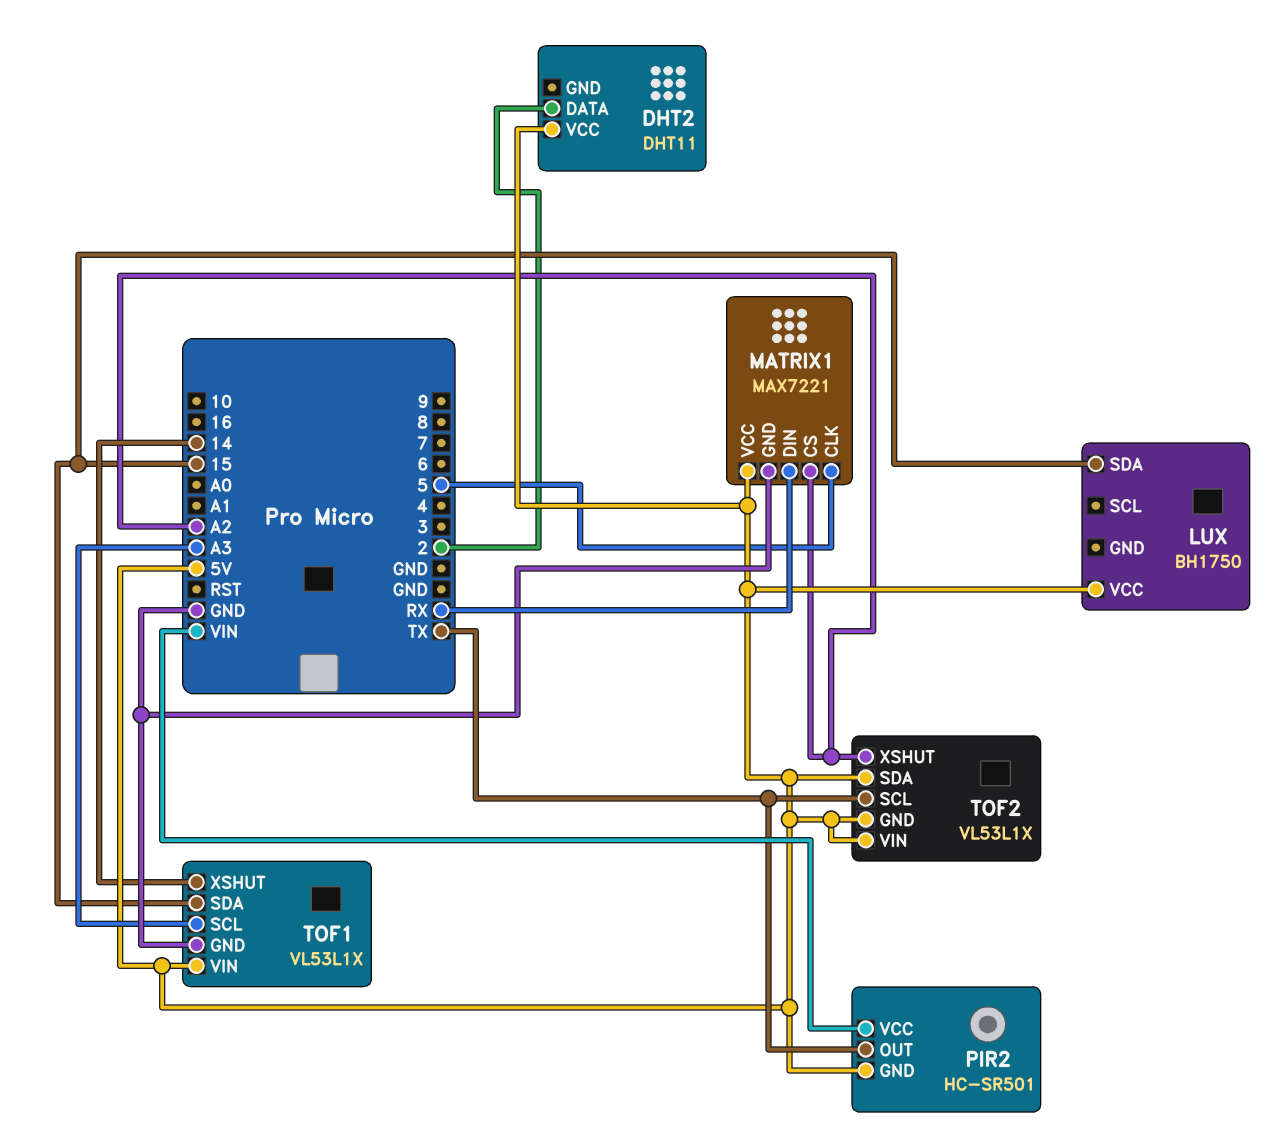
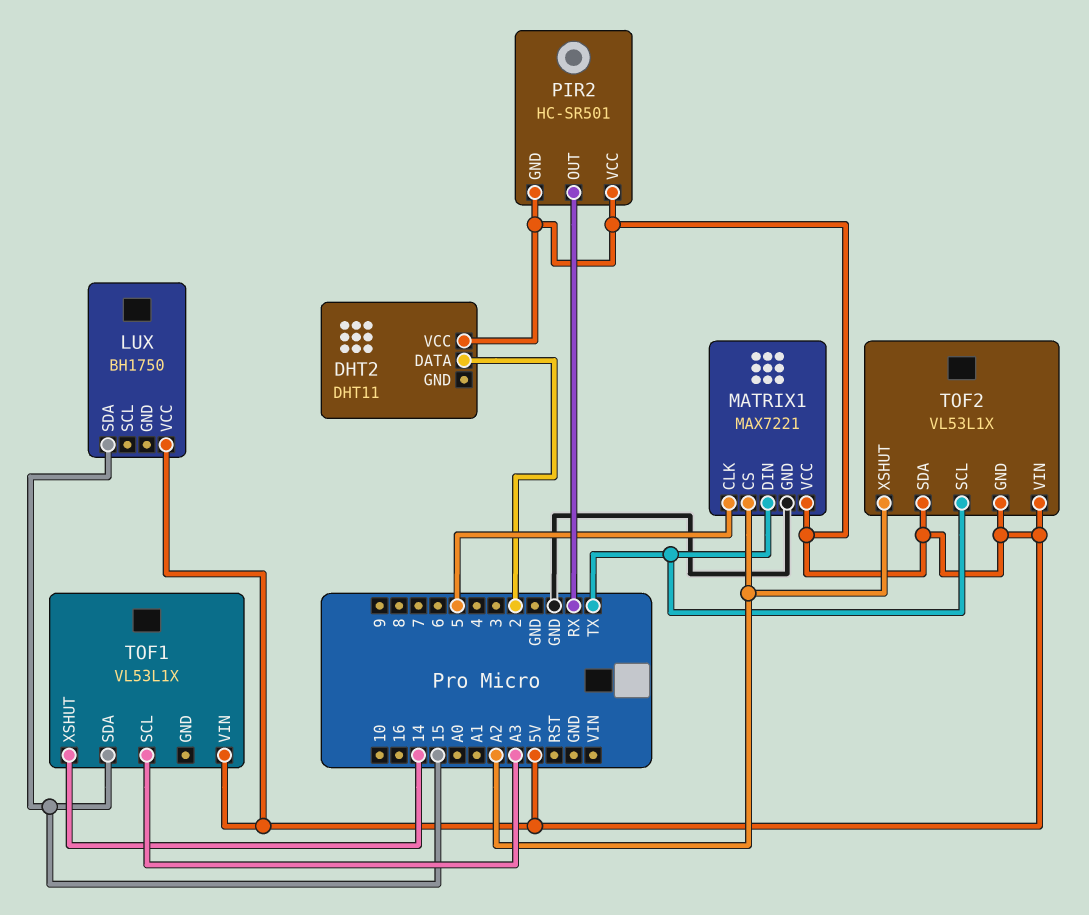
MATRIX1 pin DIN: RX -> TX
PIR2 pin OUT: TX -> RX
PIR2 pin VCC: VIN -> 5V
TOF1 pin GND: GND -> none

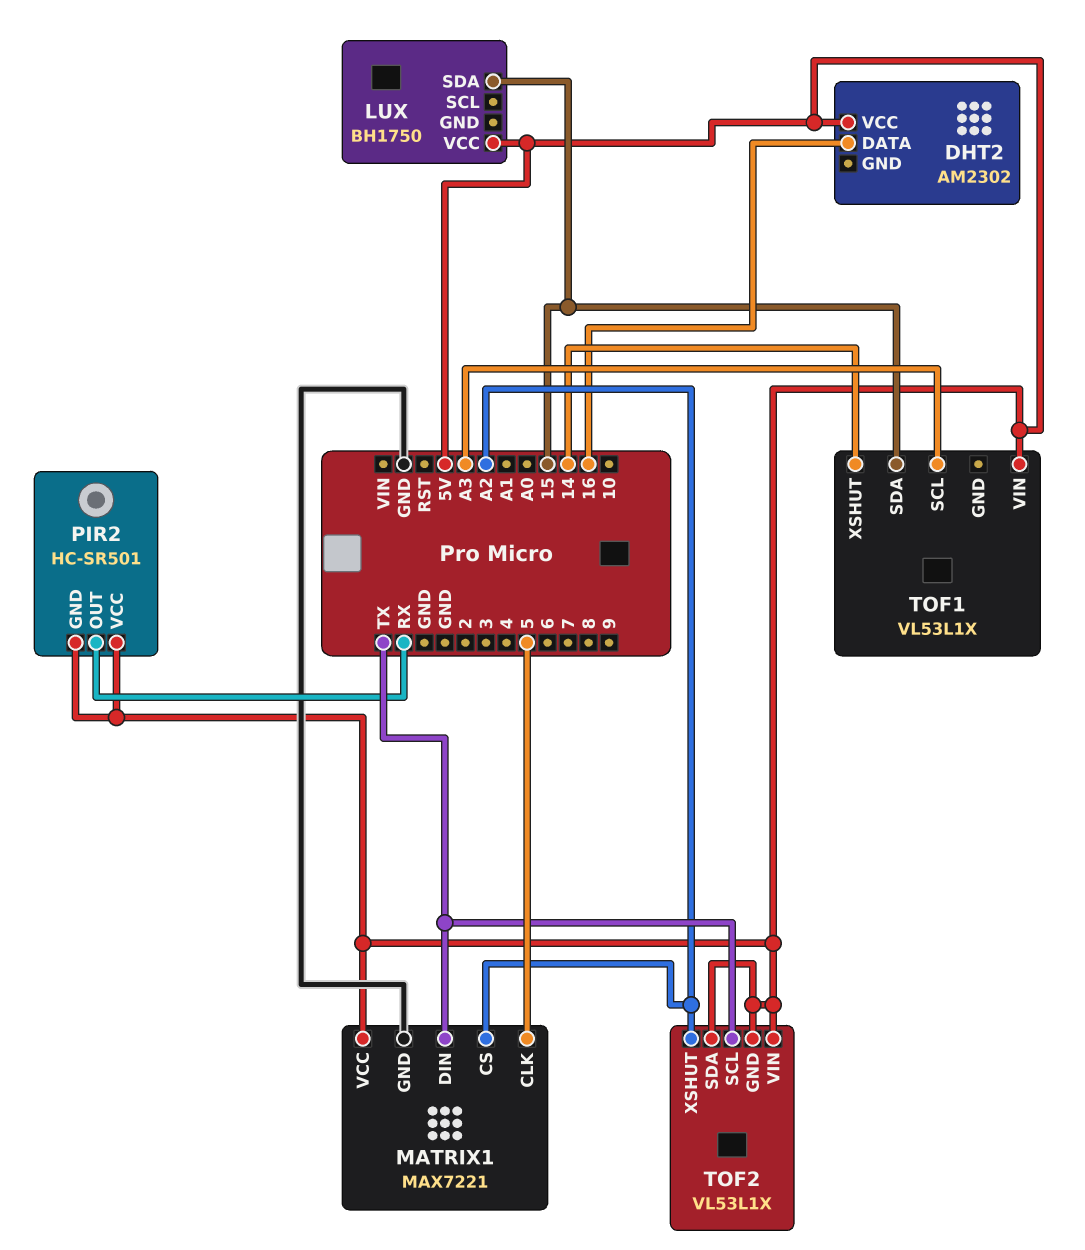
DHT2: DHT11 -> AM2302
DHT2 pin DATA: 2 -> 16

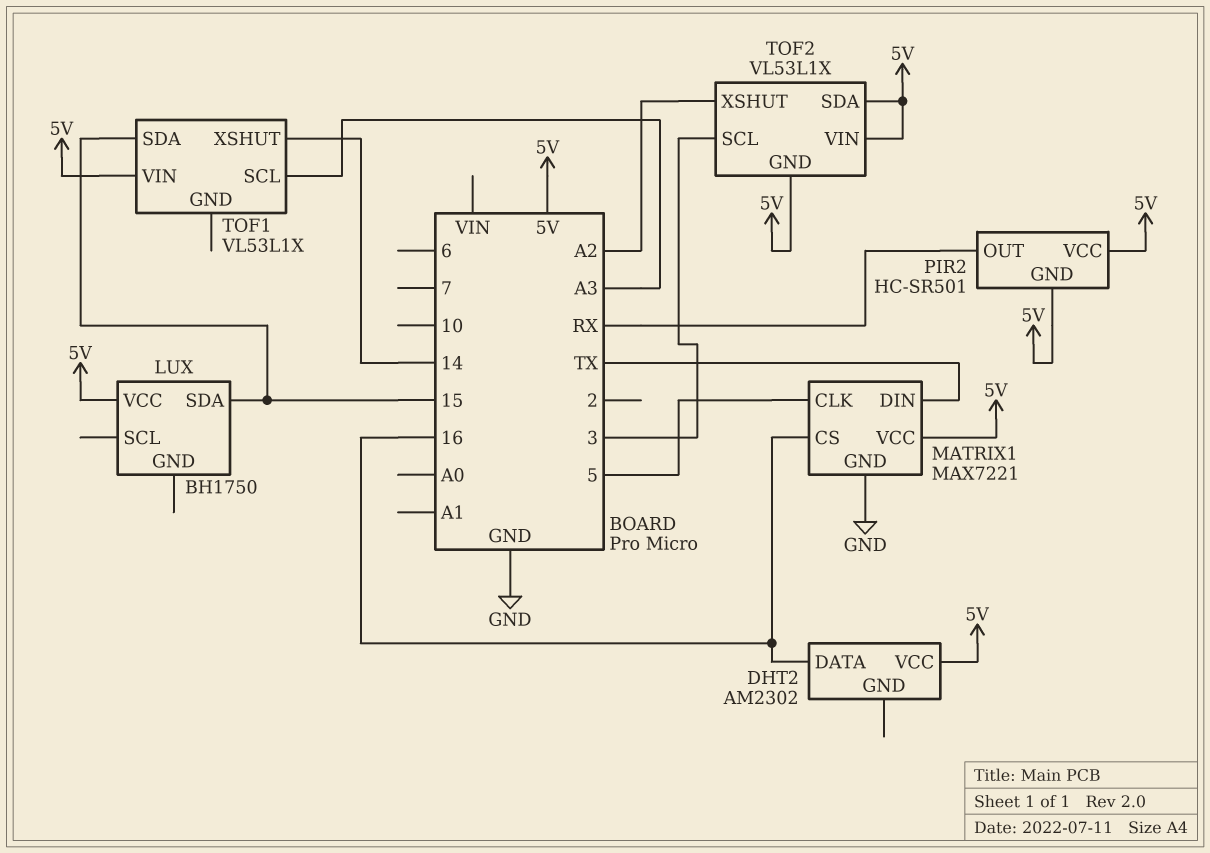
MATRIX1 pin CS: A2 -> 16
TOF2 pin SCL: TX -> 3

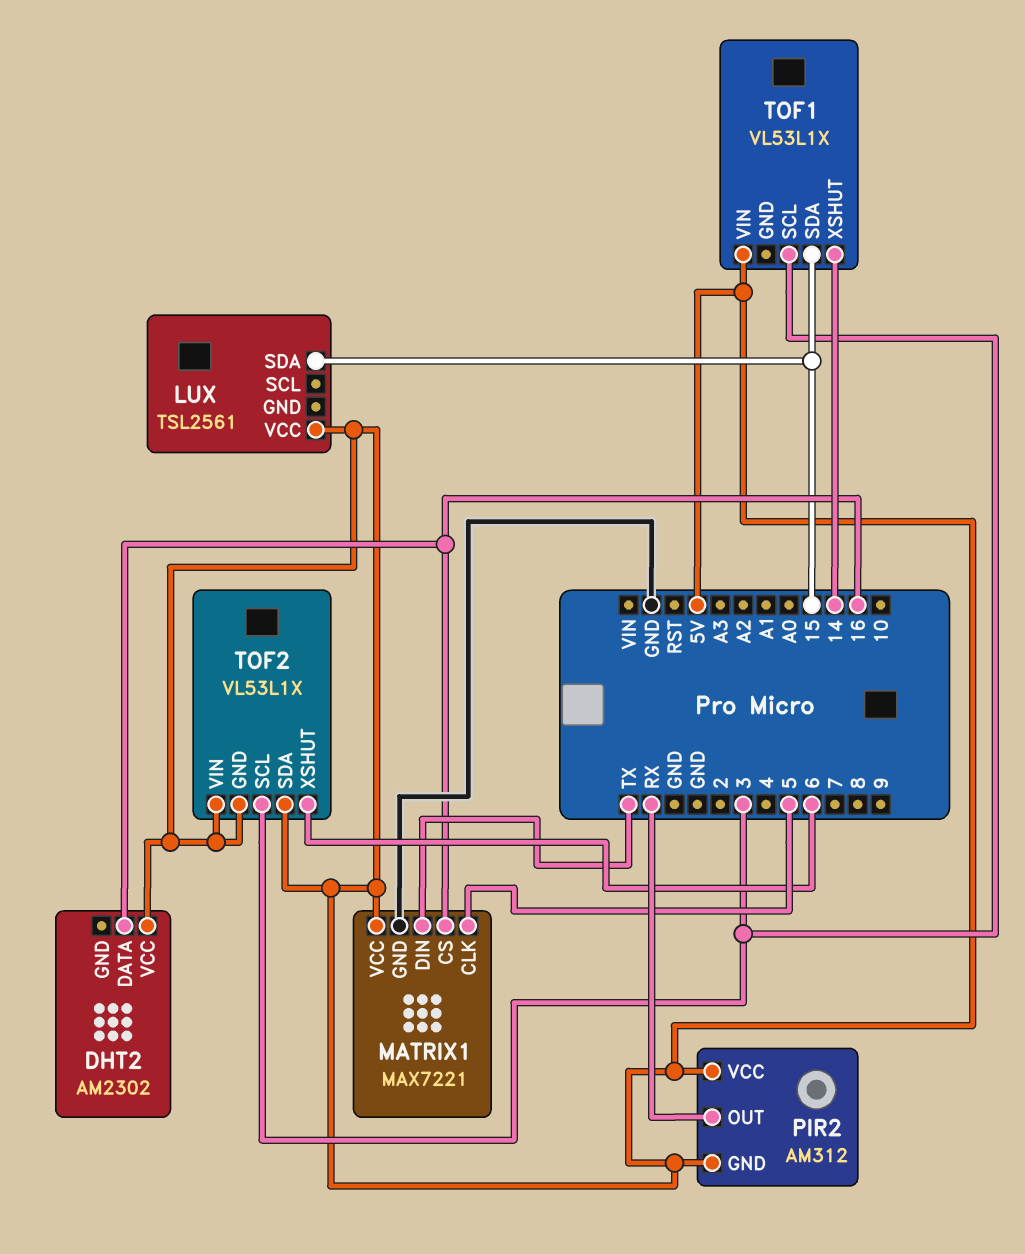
LUX: BH1750 -> TSL2561
PIR2: HC-SR501 -> AM312
TOF1 pin SCL: A3 -> 3
TOF2 pin XSHUT: A2 -> 6

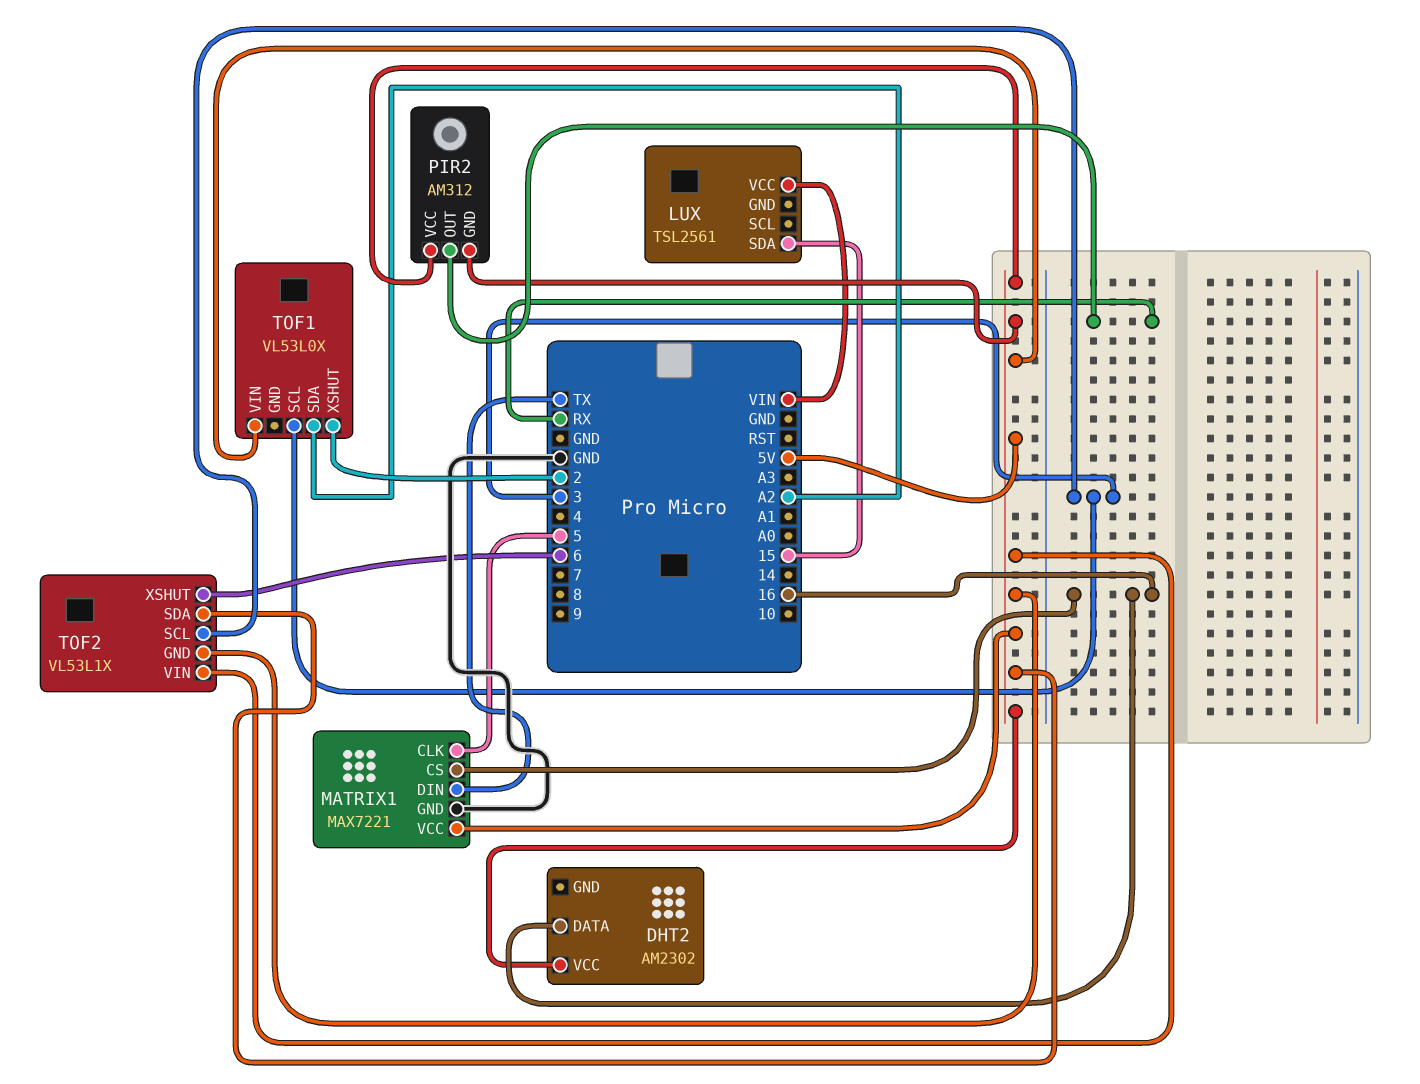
LUX pin VCC: 5V -> VIN
TOF1: VL53L1X -> VL53L0X
TOF1 pin SDA: 15 -> A2
TOF1 pin XSHUT: 14 -> 2

